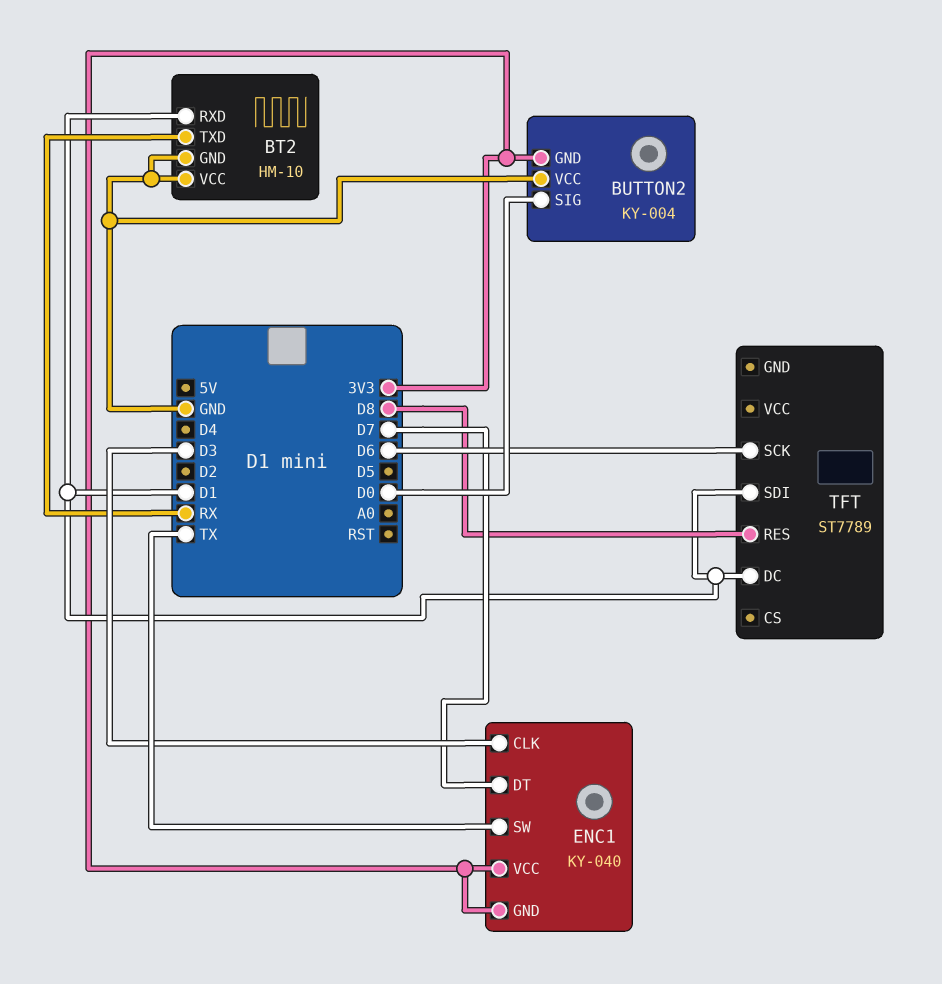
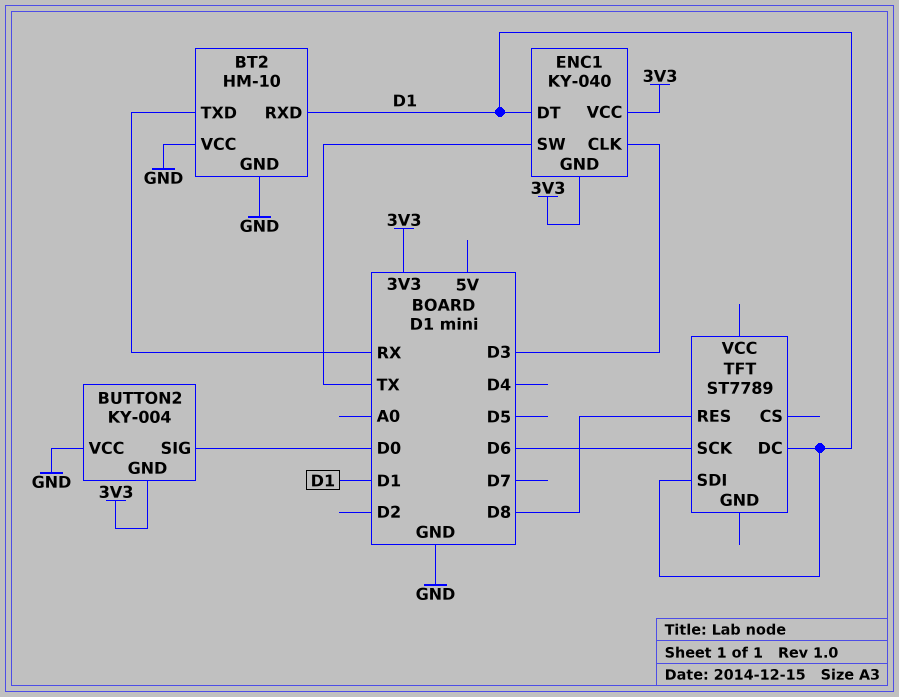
ENC1 pin DT: D7 -> D1

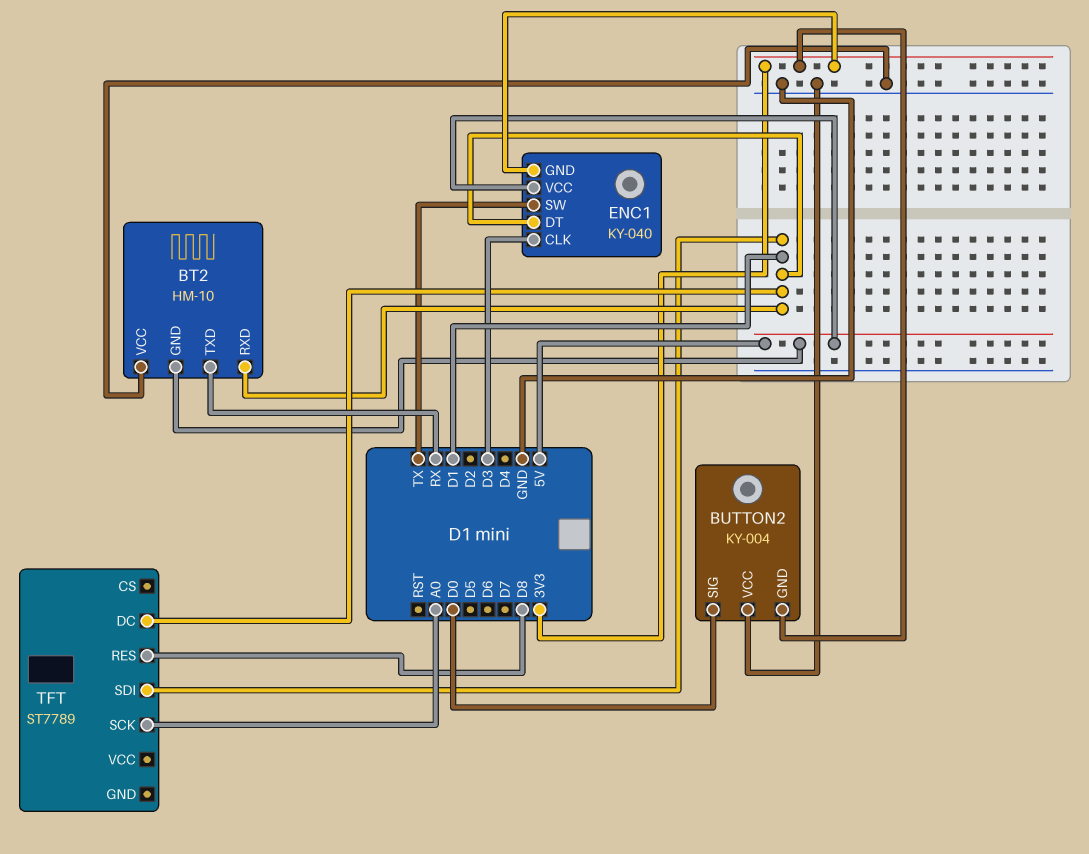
BT2 pin GND: GND -> 5V
ENC1 pin VCC: 3V3 -> 5V
TFT pin SCK: D6 -> A0

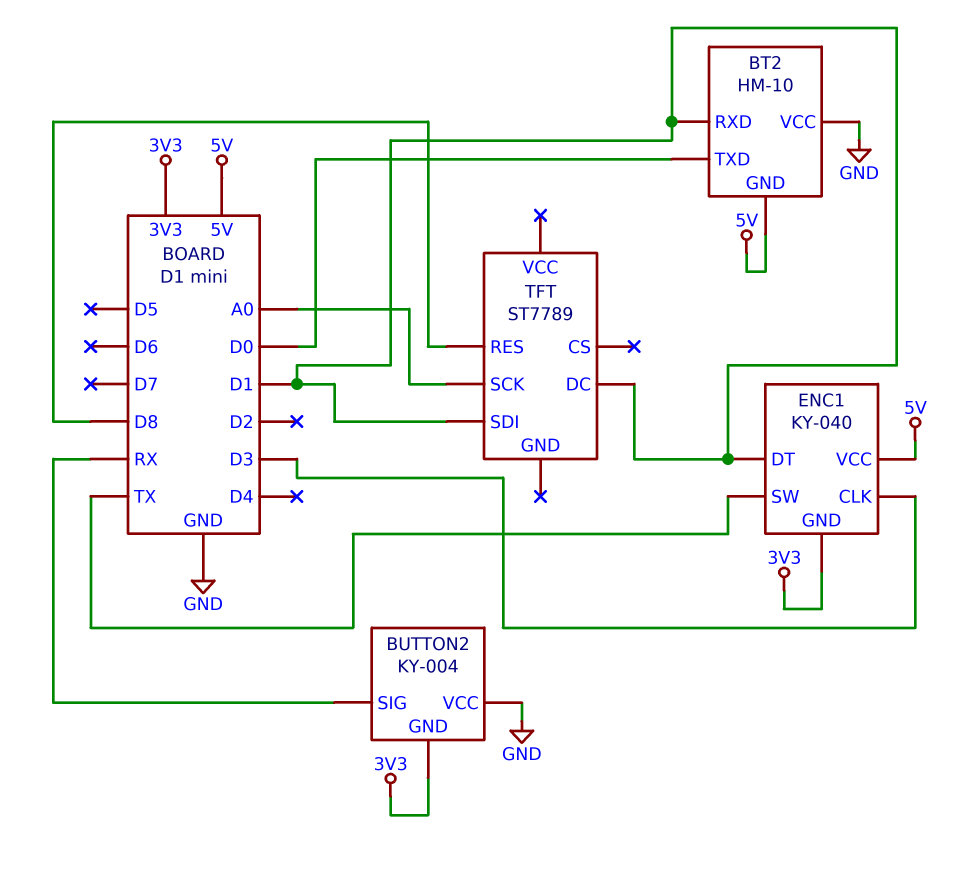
BT2 pin TXD: RX -> D0
BUTTON2 pin SIG: D0 -> RX

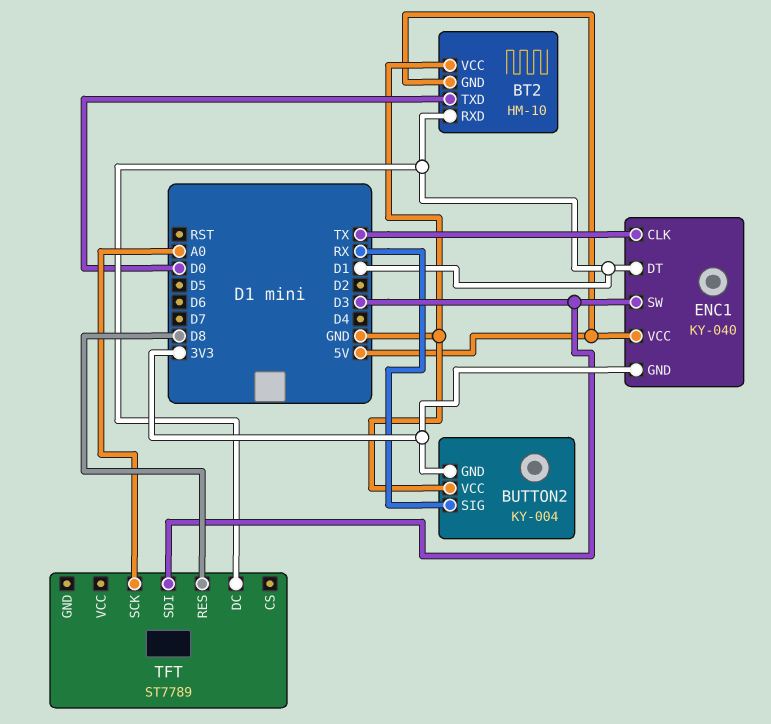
ENC1 pin CLK: D3 -> TX
ENC1 pin SW: TX -> D3
TFT pin SDI: D1 -> D3

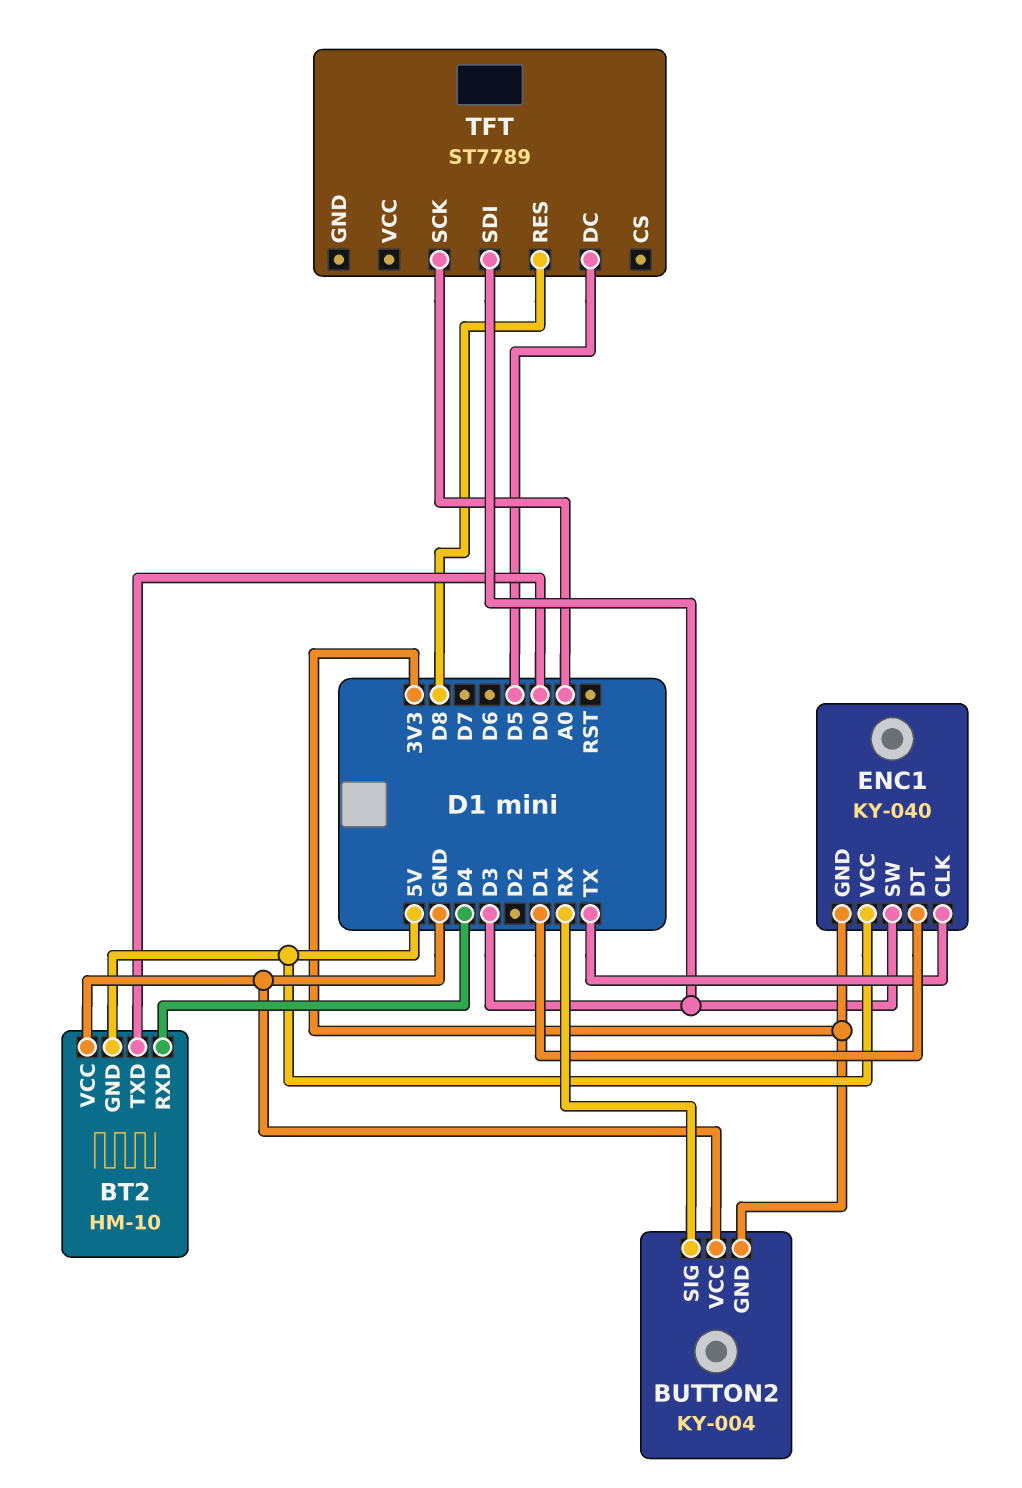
BT2 pin RXD: D1 -> D4
TFT pin DC: D1 -> D5

